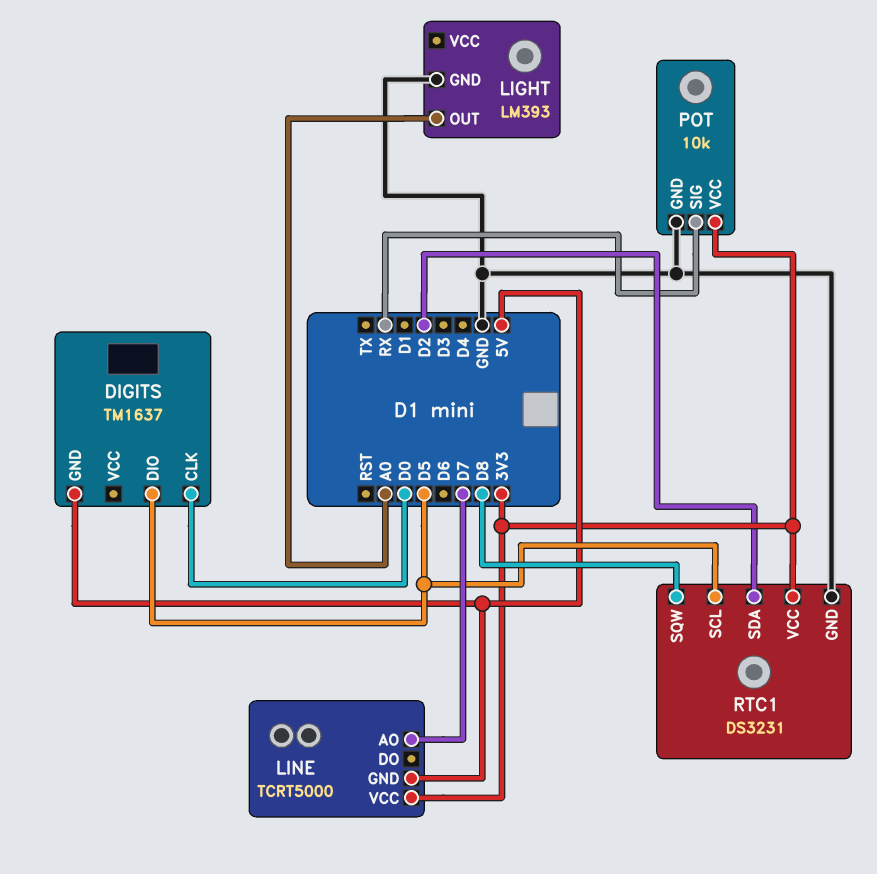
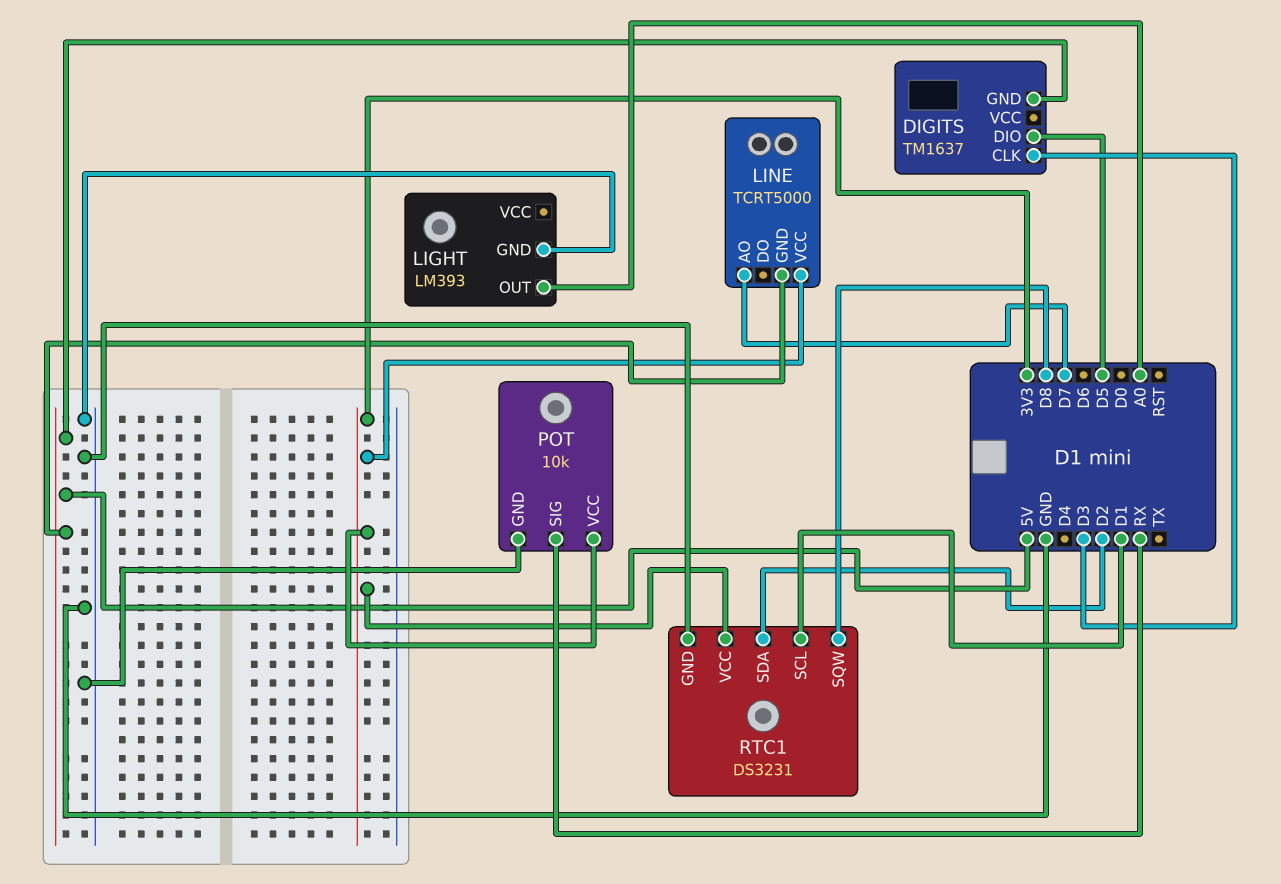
DIGITS pin CLK: D0 -> D3
RTC1 pin SCL: D5 -> D1

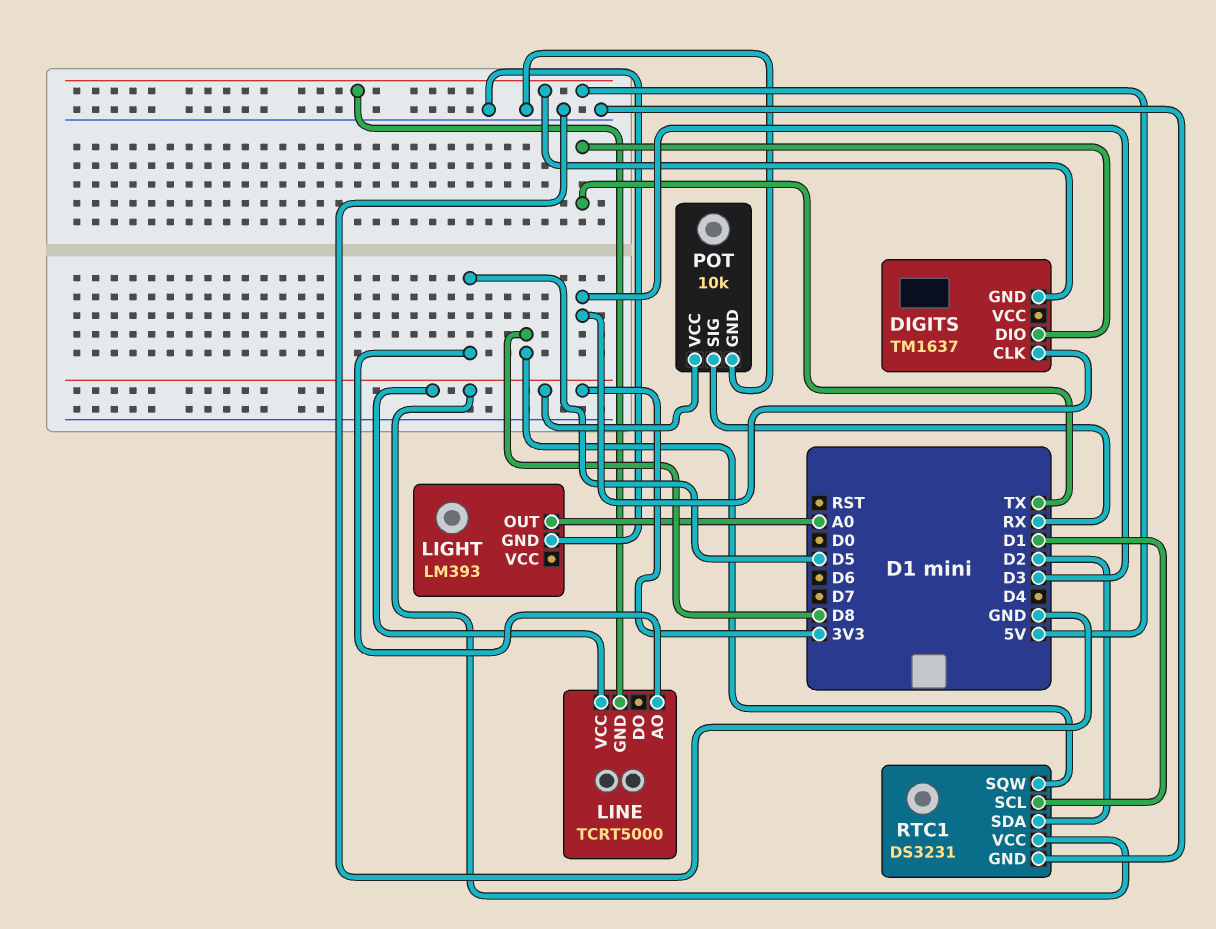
DIGITS pin DIO: D5 -> TX
LINE pin AO: D7 -> D5

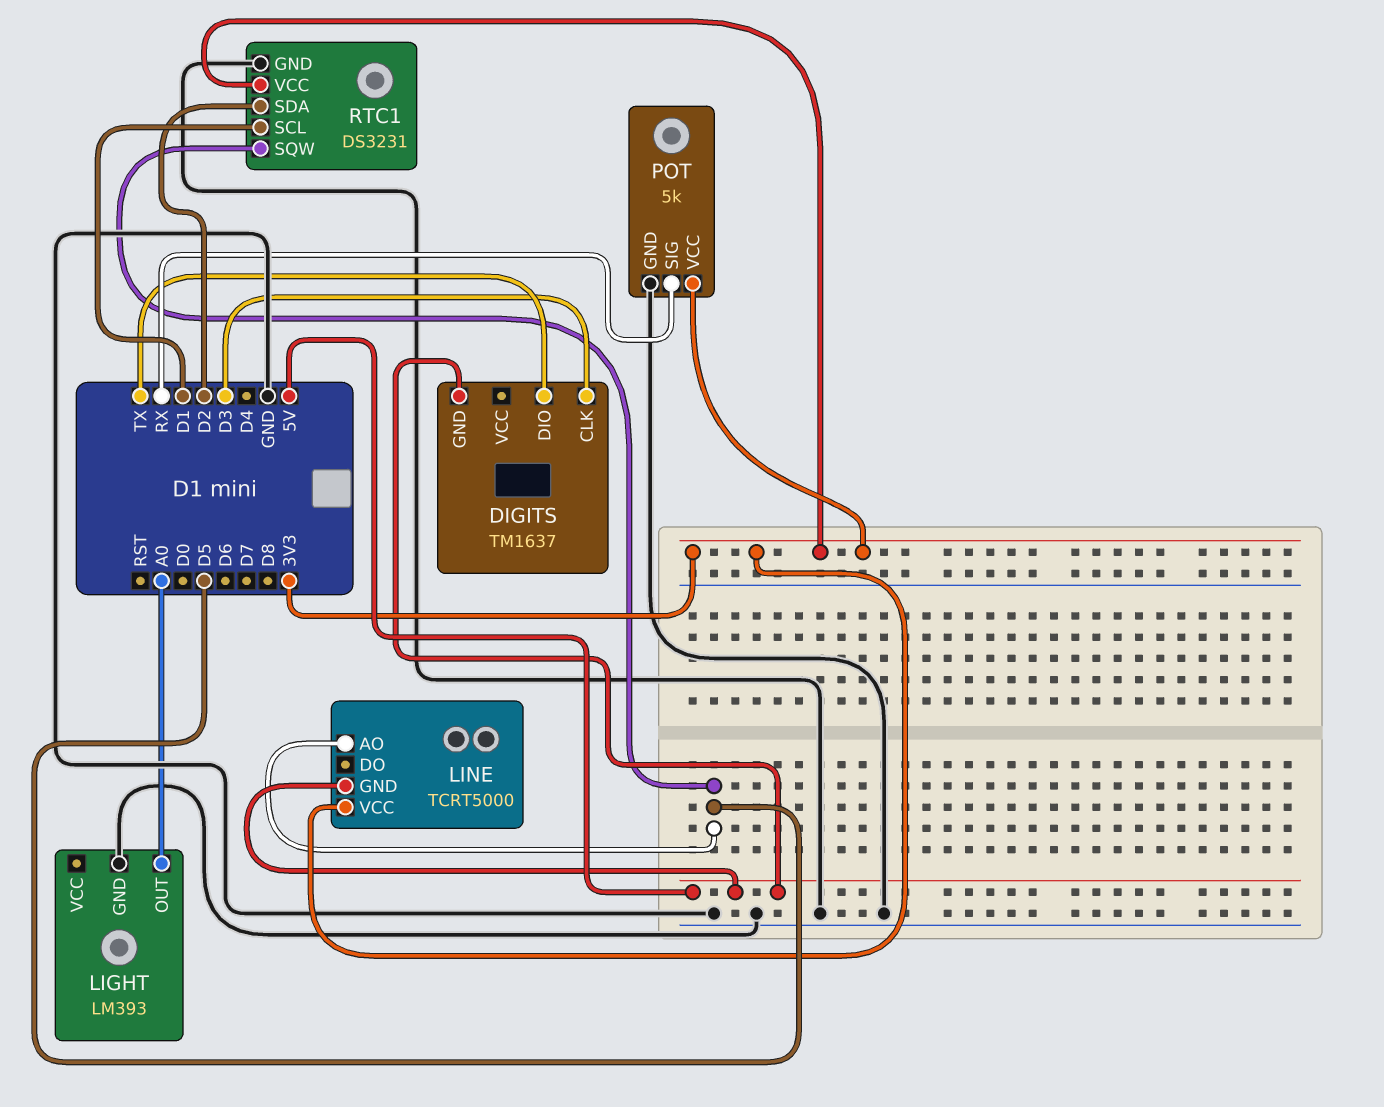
POT: 10k -> 5k
RTC1 pin SQW: D8 -> D5

